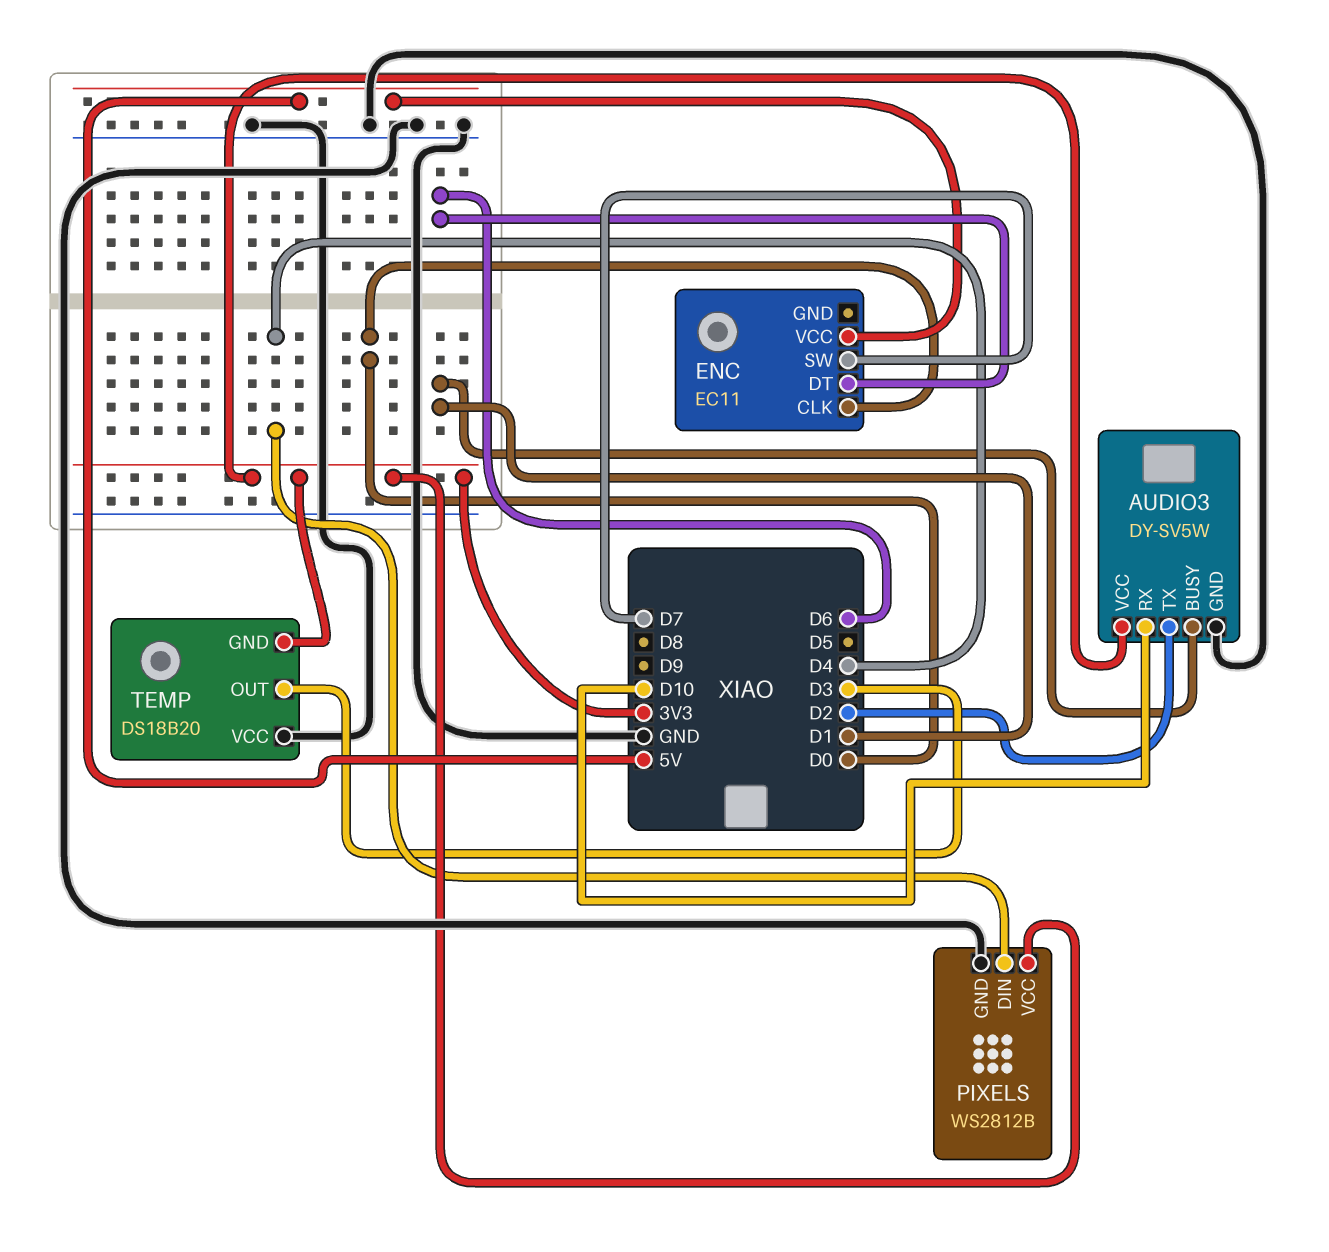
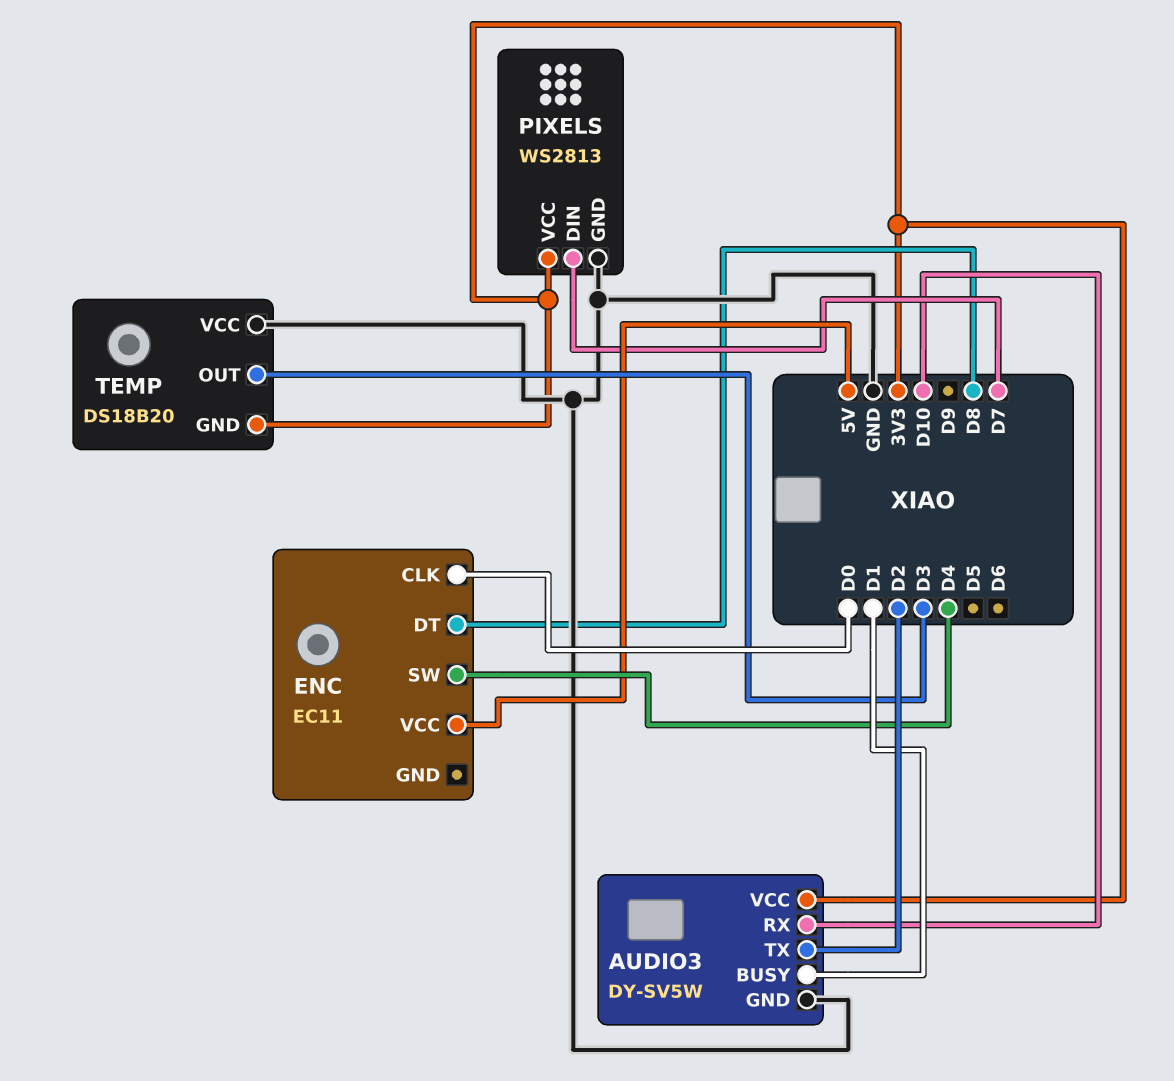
ENC pin DT: D6 -> D8
ENC pin SW: D7 -> D4
PIXELS: WS2812B -> WS2813
PIXELS pin DIN: D4 -> D7

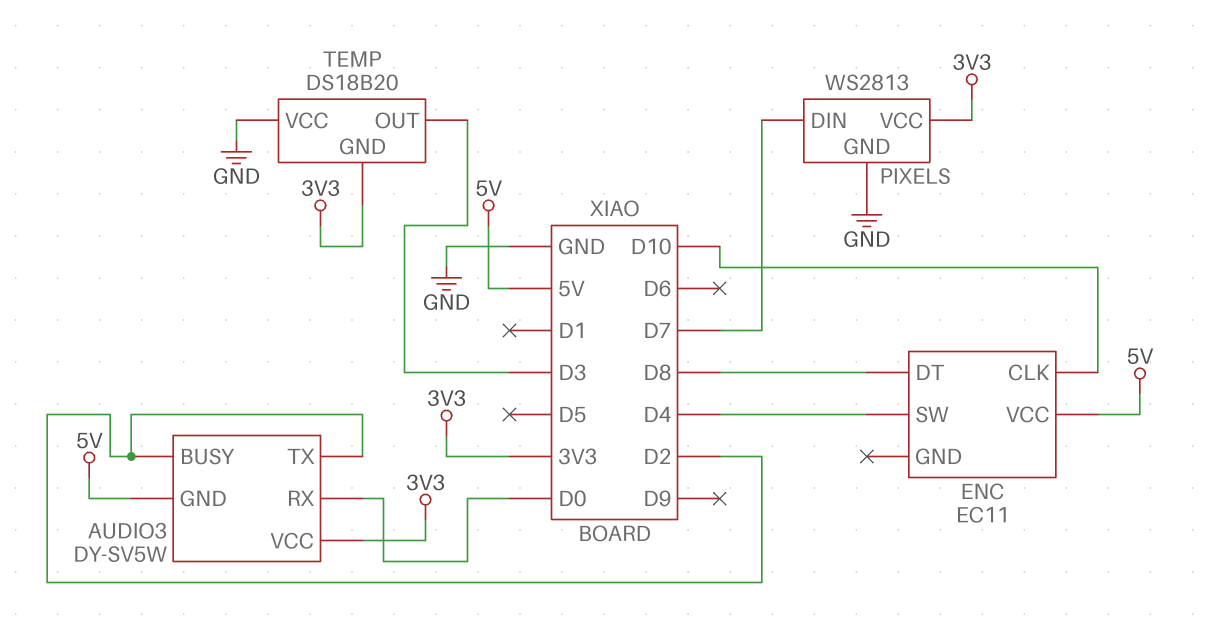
AUDIO3 pin BUSY: D1 -> D2
AUDIO3 pin GND: GND -> 5V
AUDIO3 pin RX: D10 -> D0
ENC pin CLK: D0 -> D10

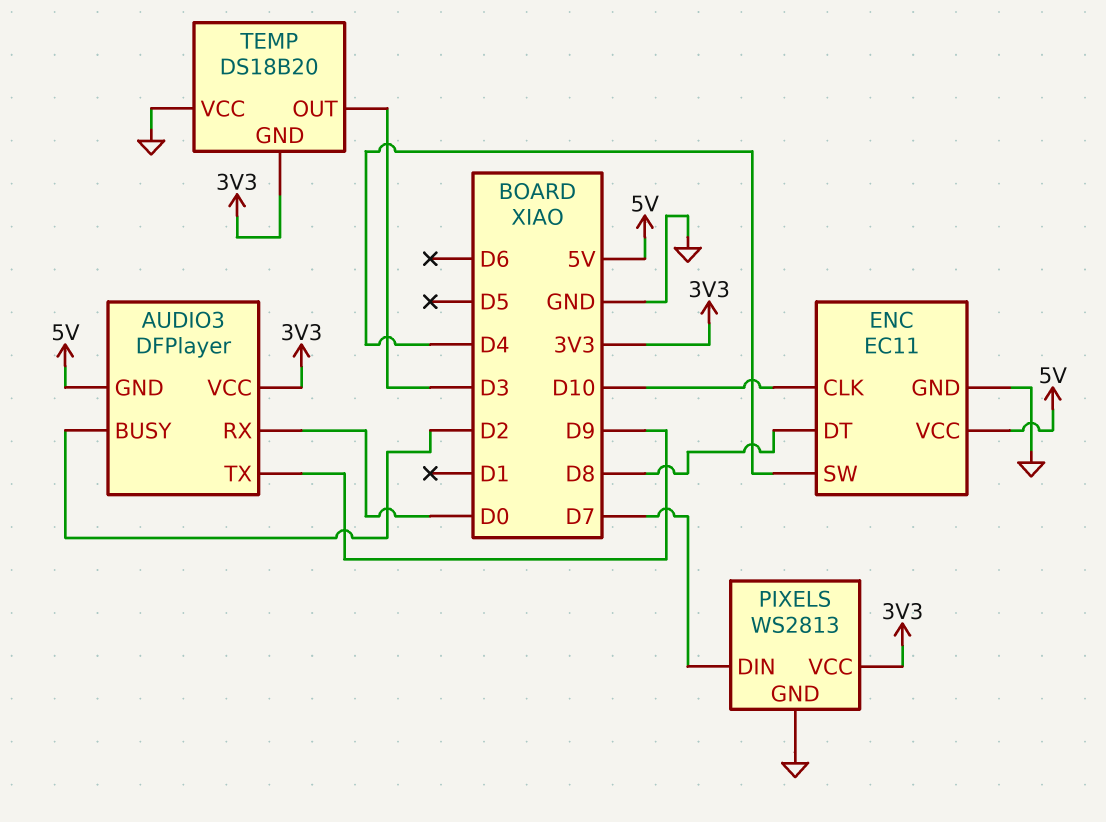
AUDIO3: DY-SV5W -> DFPlayer
AUDIO3 pin TX: D2 -> D9
ENC pin GND: none -> GND

